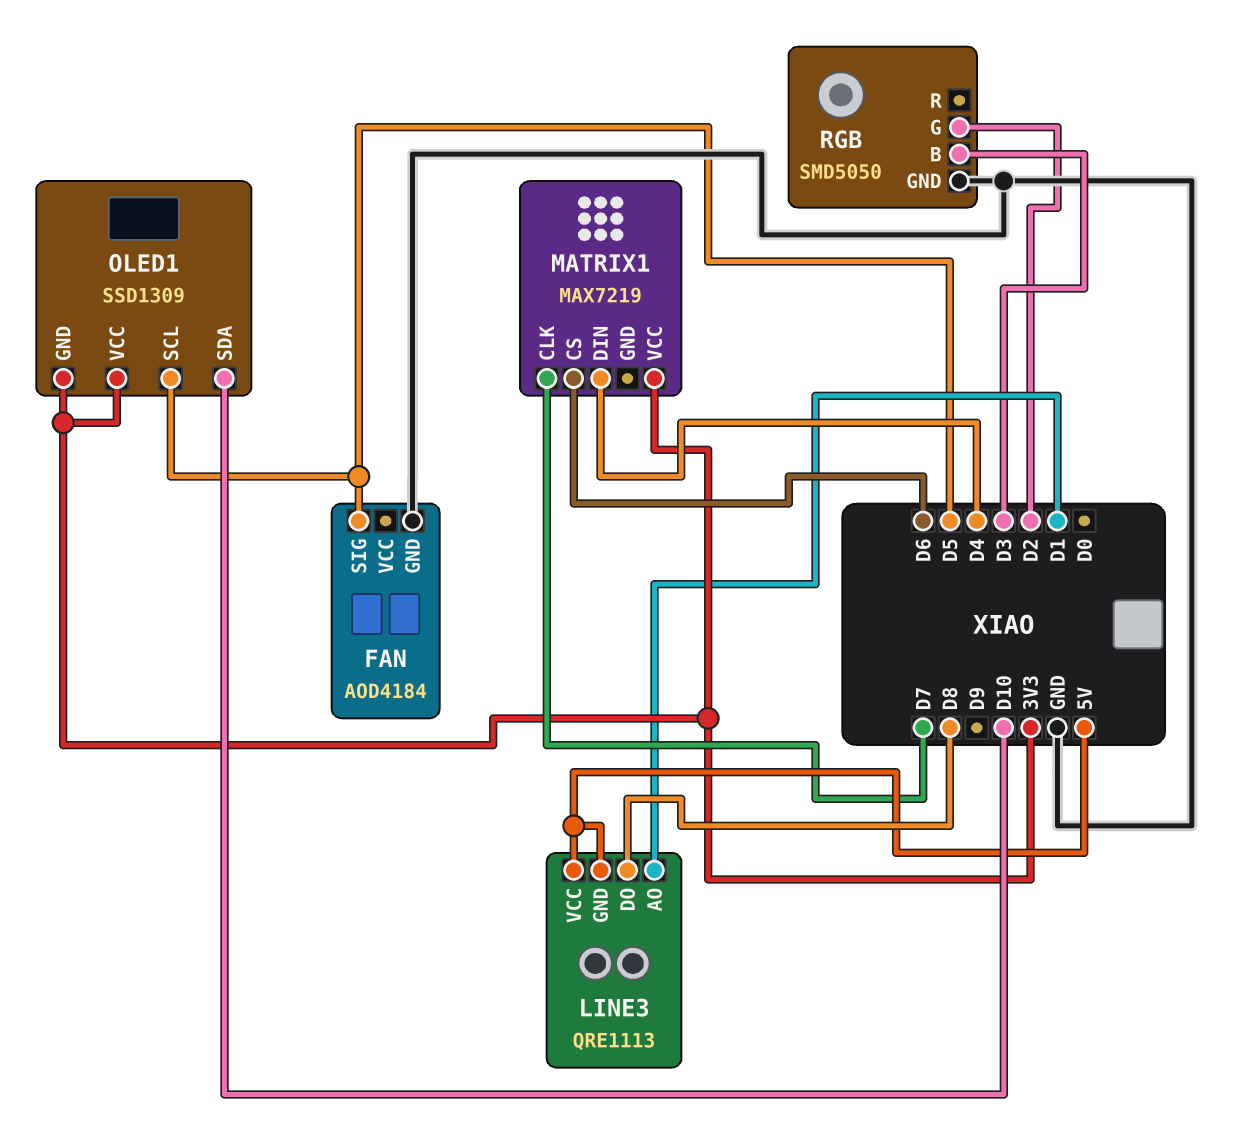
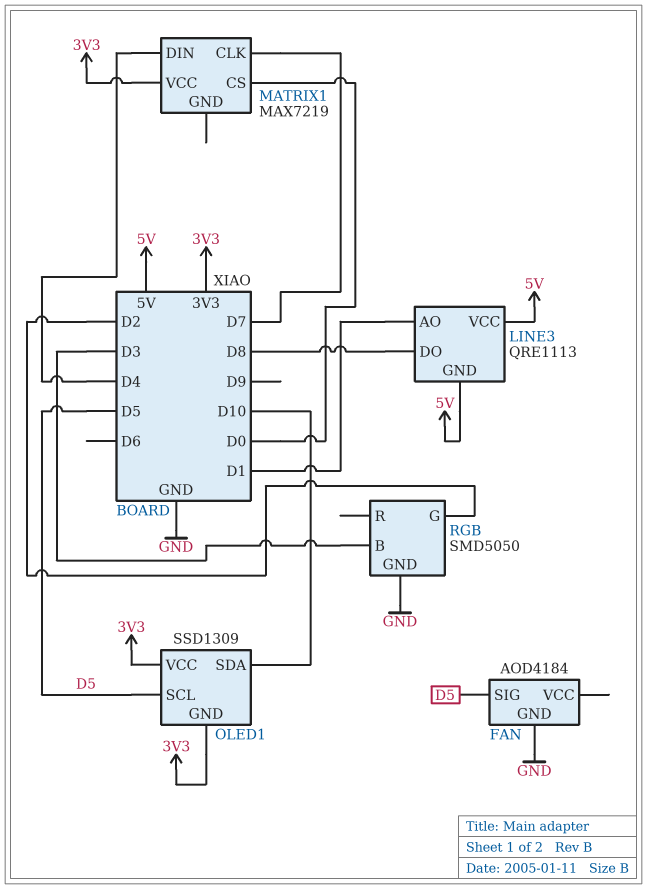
MATRIX1 pin CS: D6 -> D0

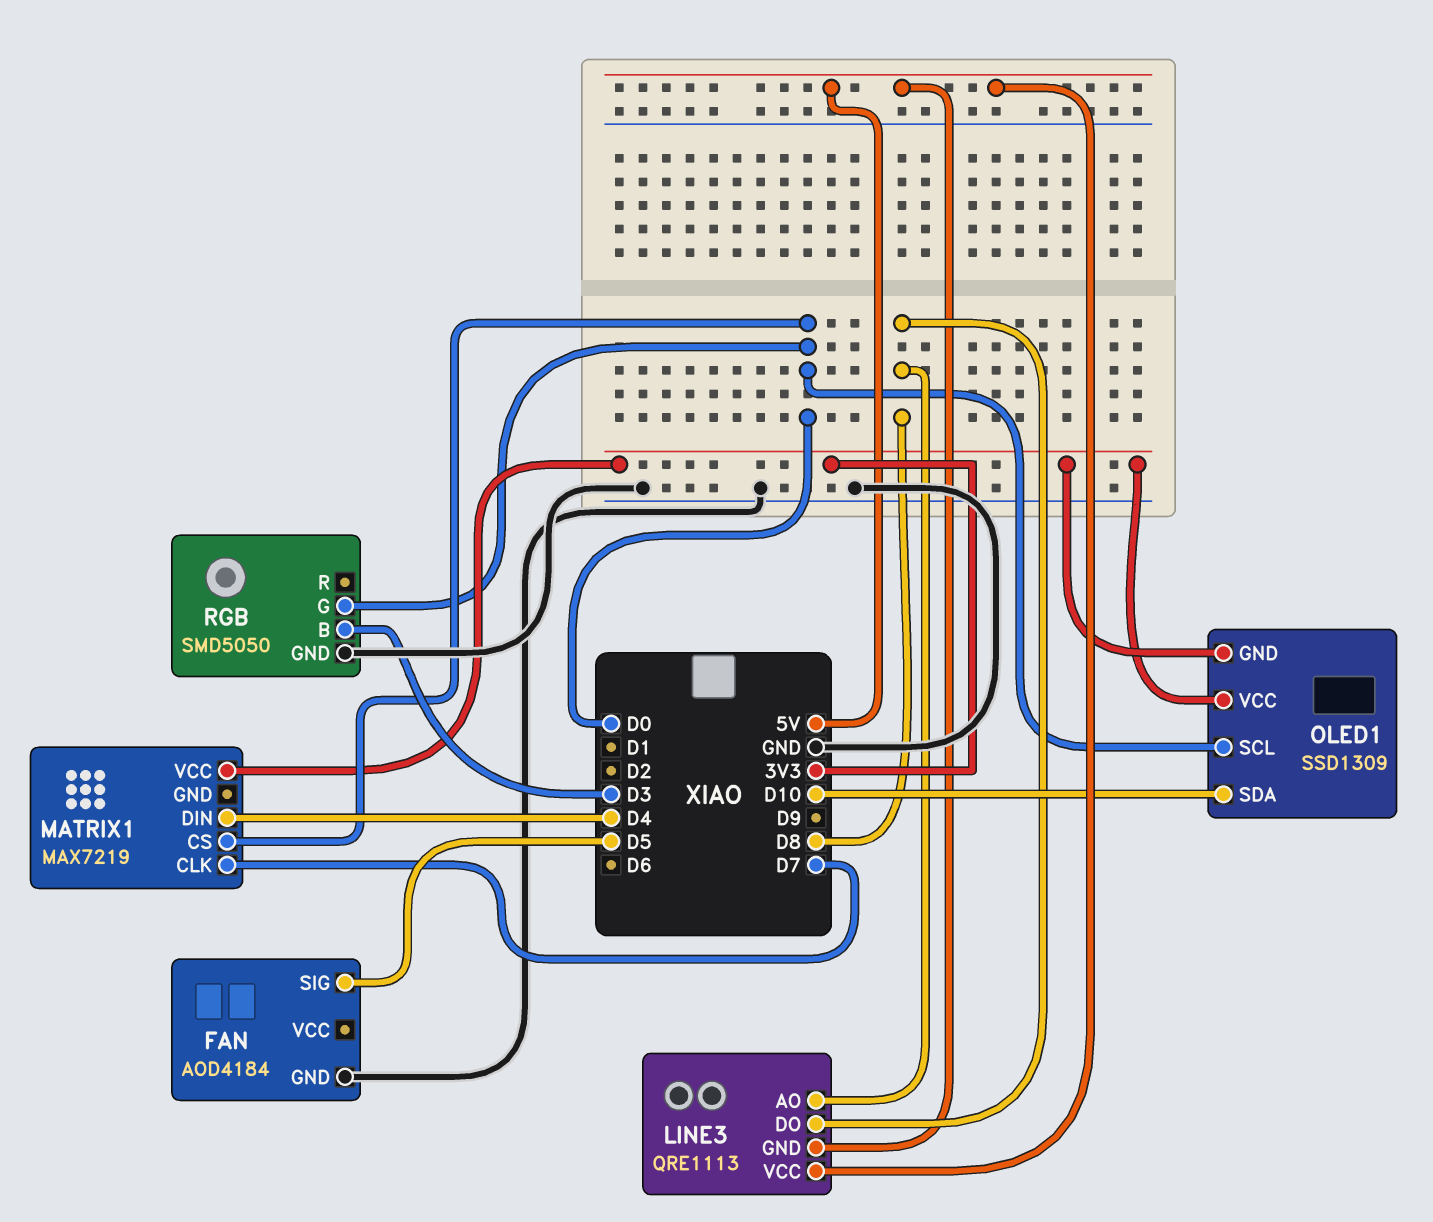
LINE3 pin AO: D1 -> D8
OLED1 pin SCL: D5 -> D0
RGB pin G: D2 -> D0

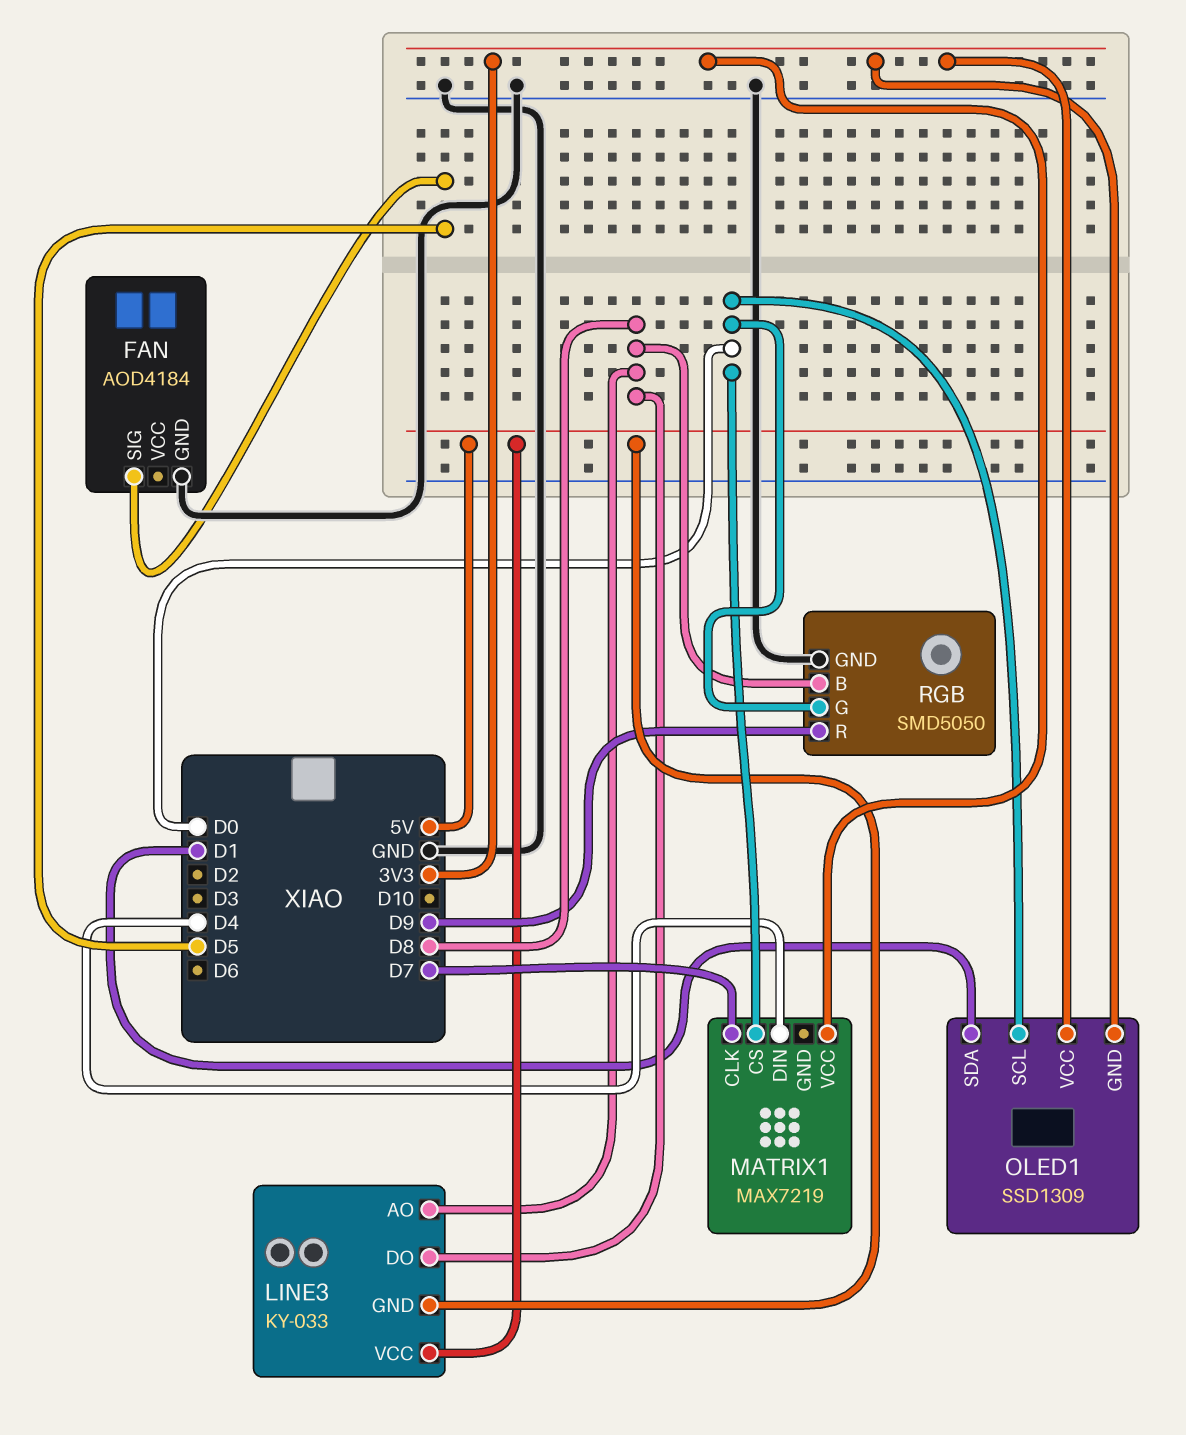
LINE3: QRE1113 -> KY-033
OLED1 pin SDA: D10 -> D1
RGB pin B: D3 -> D8
RGB pin R: none -> D9

